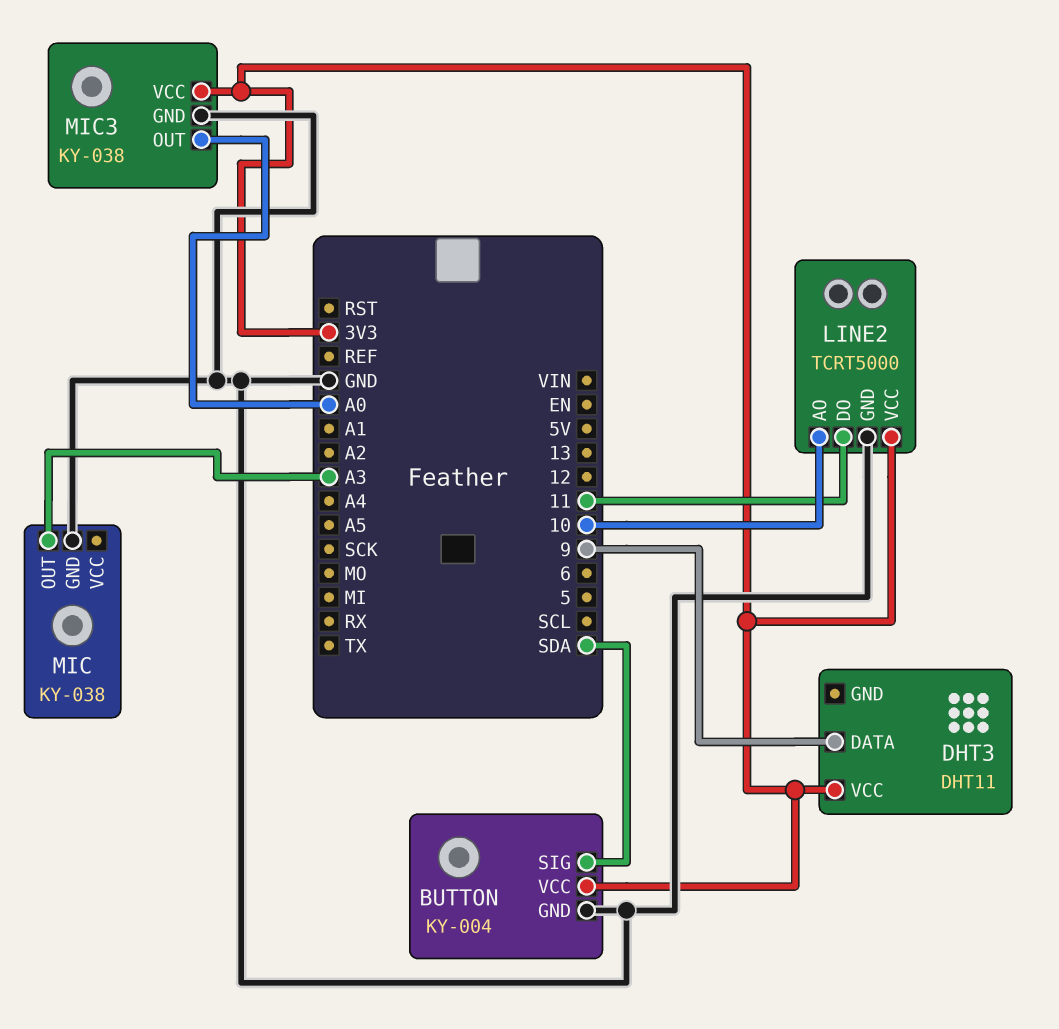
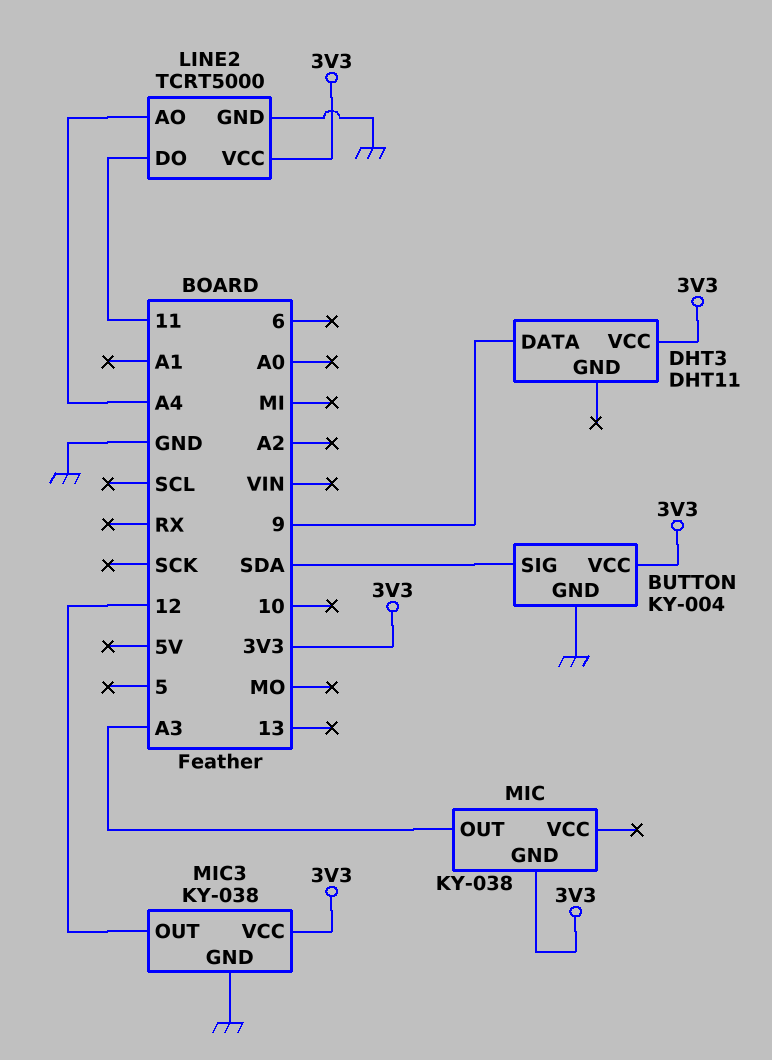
LINE2 pin AO: 10 -> A4
MIC pin GND: GND -> 3V3
MIC3 pin OUT: A0 -> 12

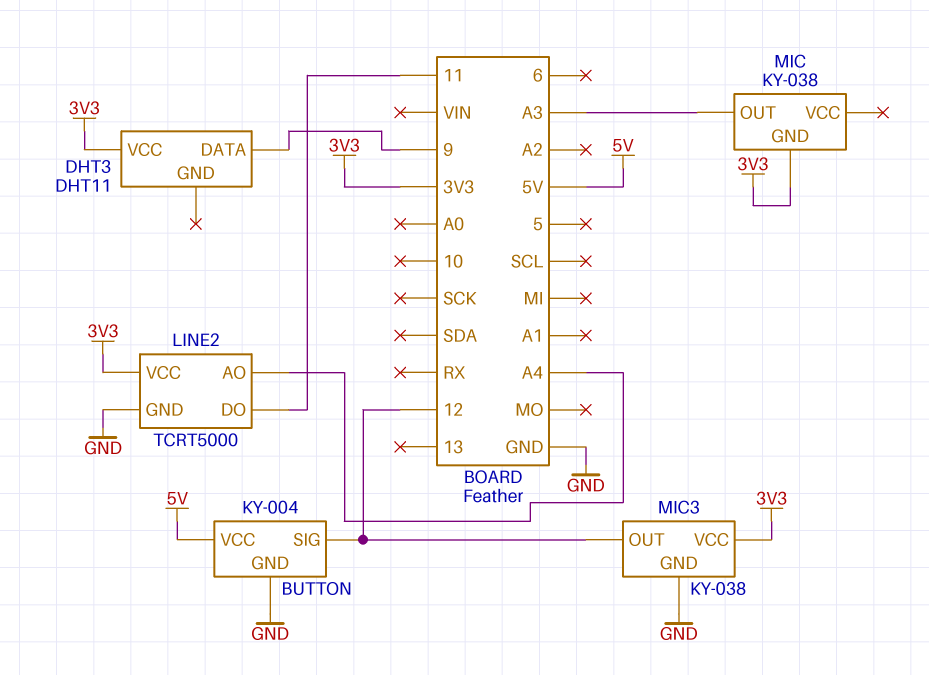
BUTTON pin SIG: SDA -> 12
BUTTON pin VCC: 3V3 -> 5V

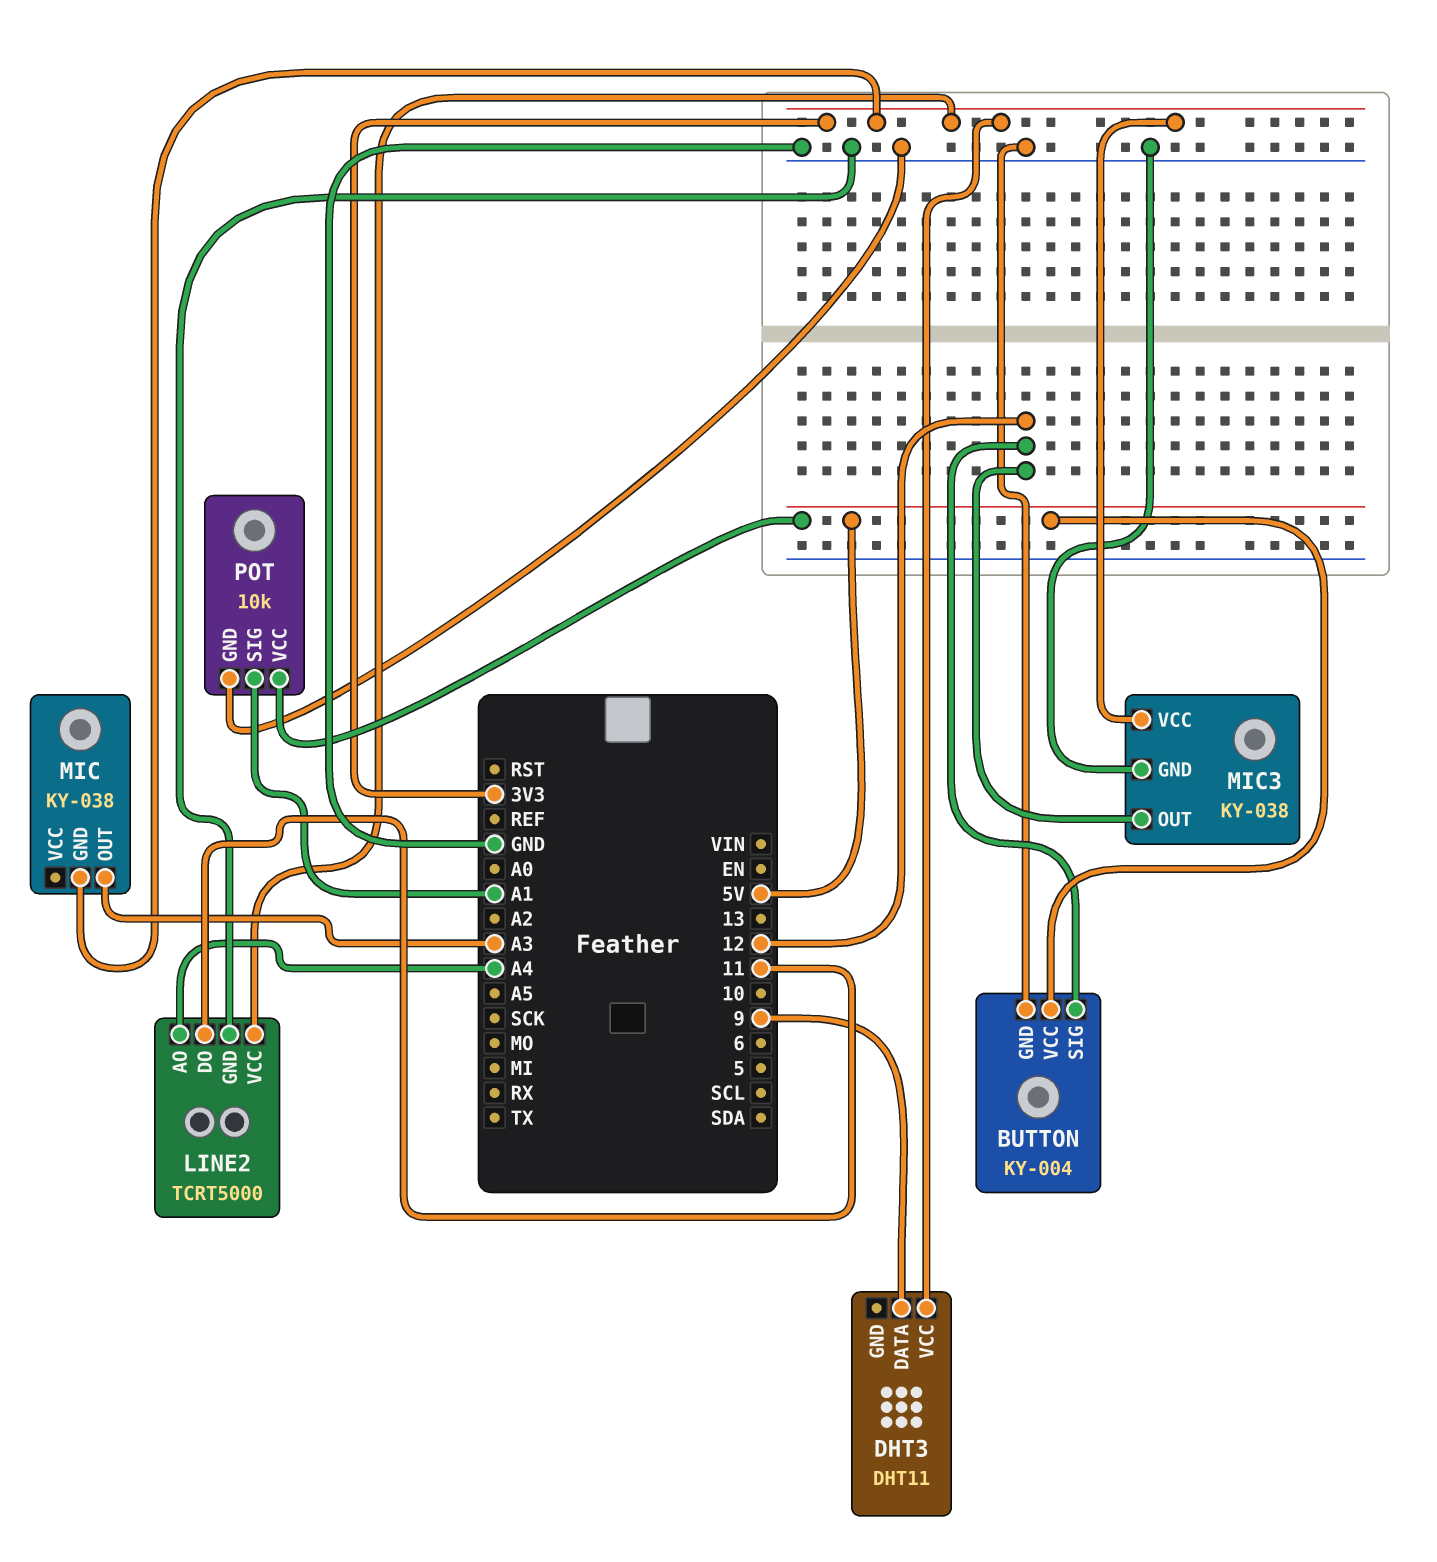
POT: none -> 10k
POT pin GND: none -> GND
POT pin SIG: none -> A1
POT pin VCC: none -> 5V

